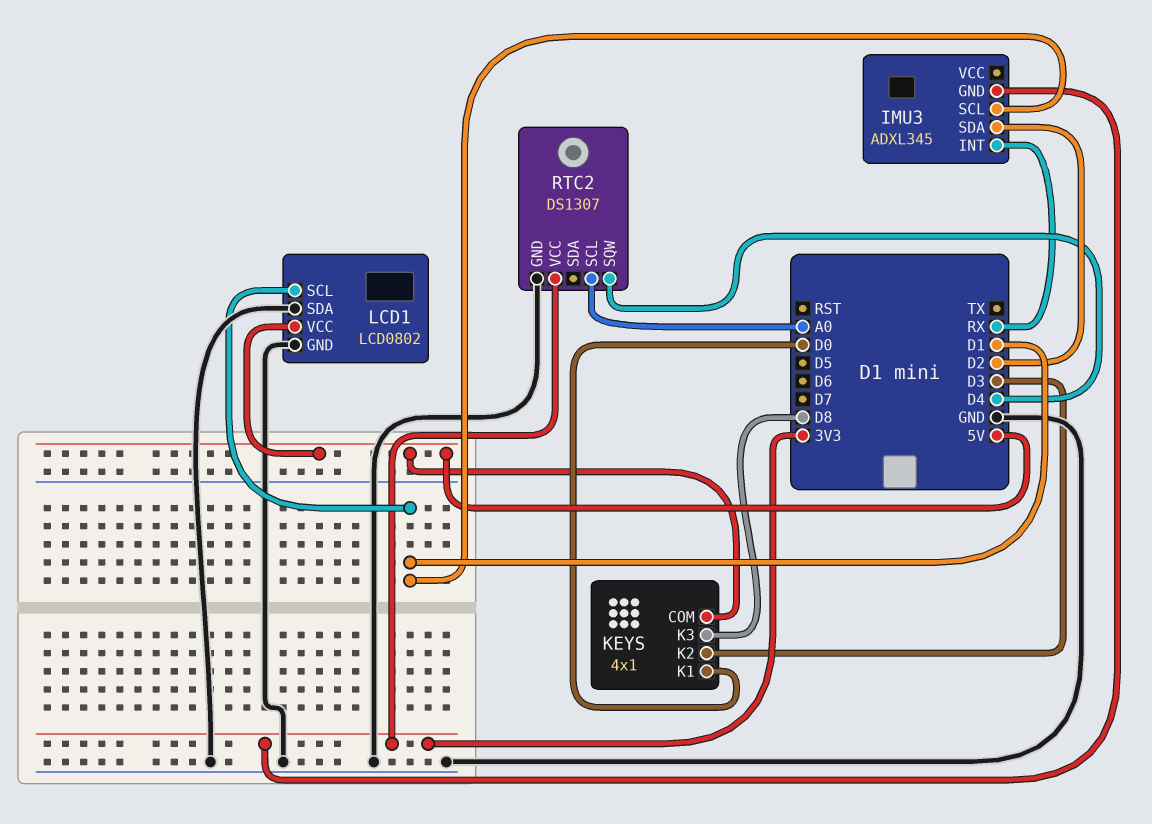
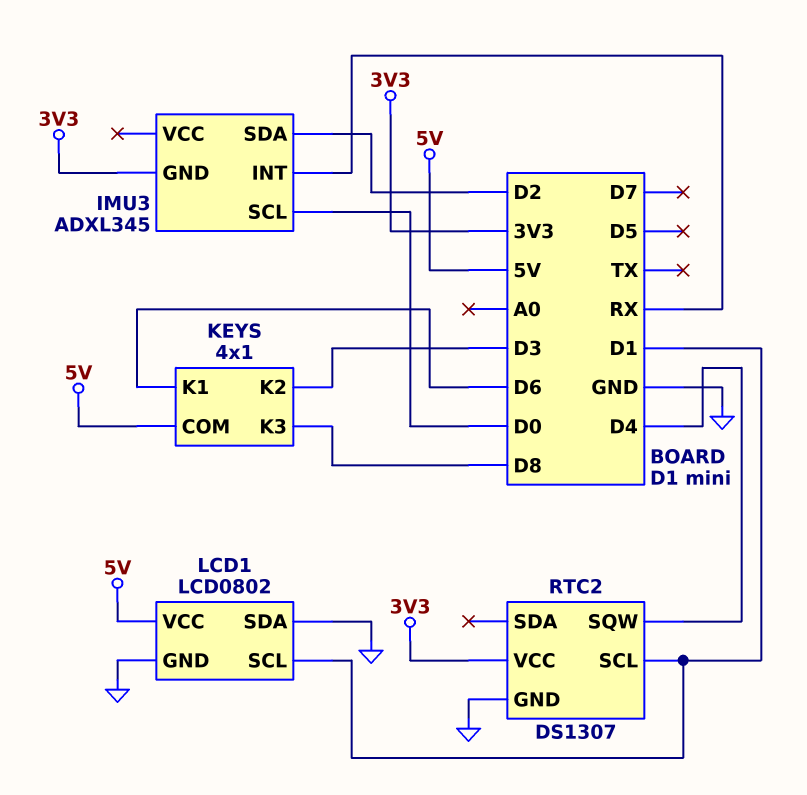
IMU3 pin SCL: D1 -> D0
KEYS pin K1: D0 -> D6
RTC2 pin SCL: A0 -> D1

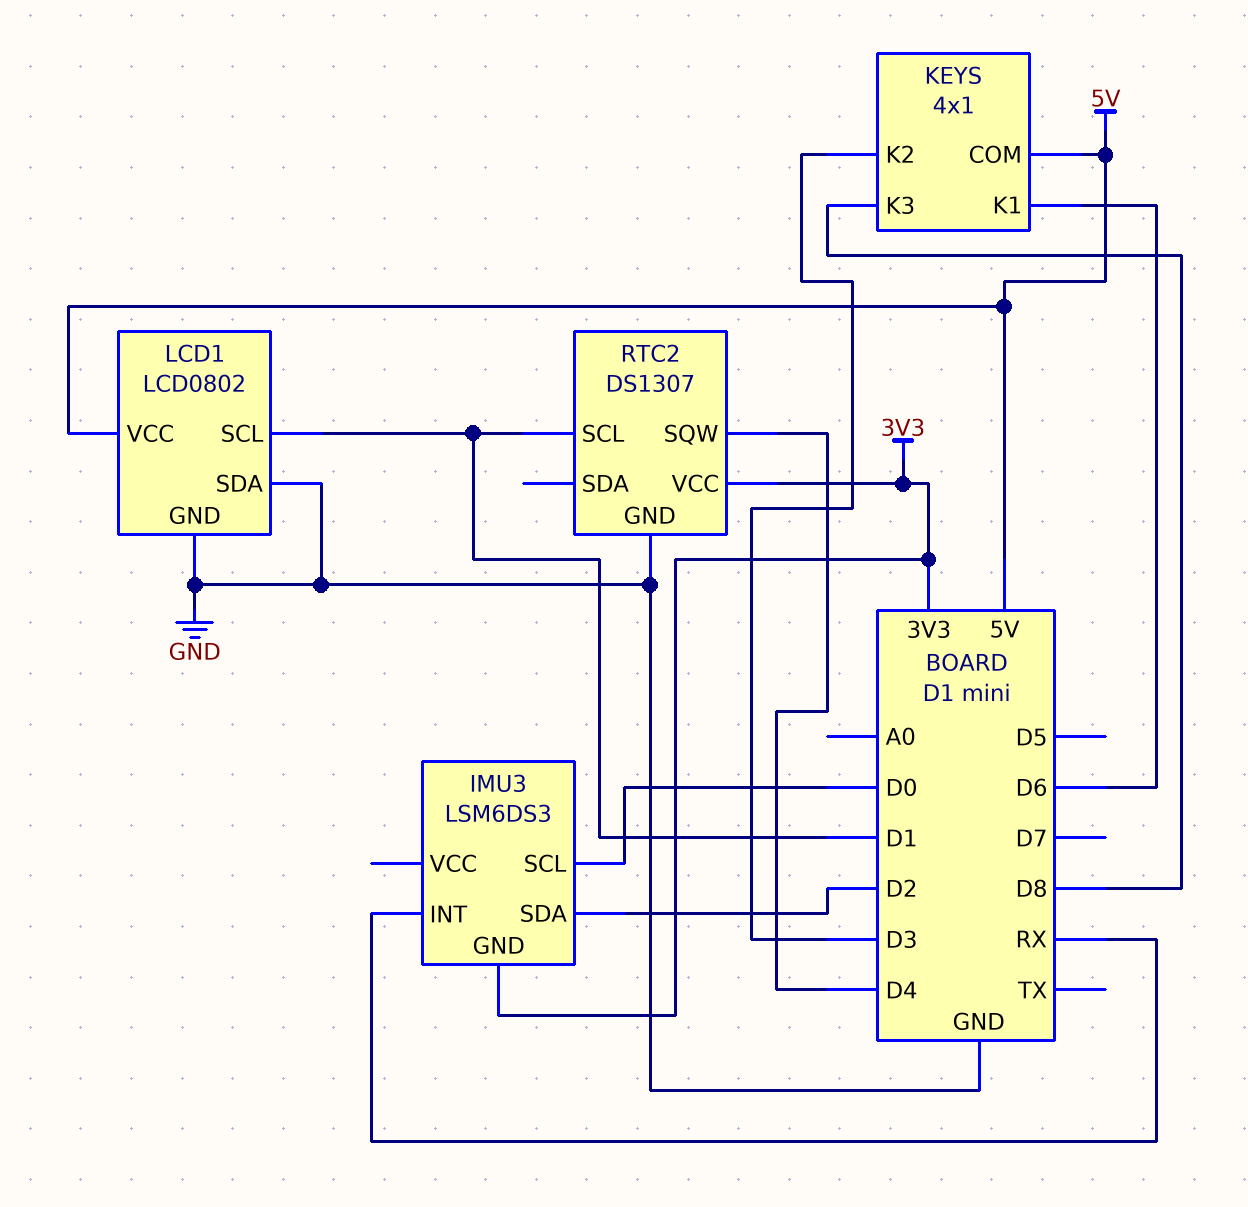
IMU3: ADXL345 -> LSM6DS3

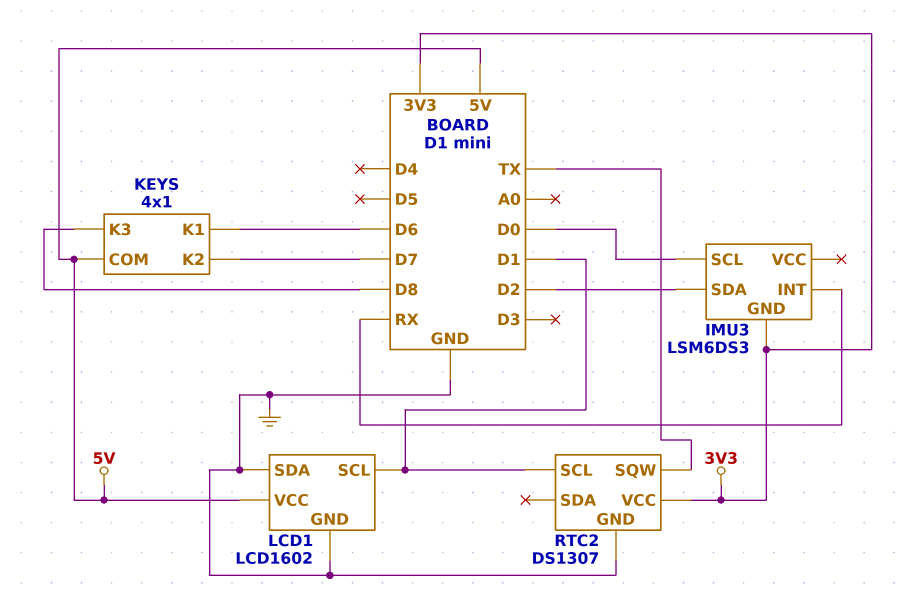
KEYS pin K2: D3 -> D7
LCD1: LCD0802 -> LCD1602
RTC2 pin SQW: D4 -> TX

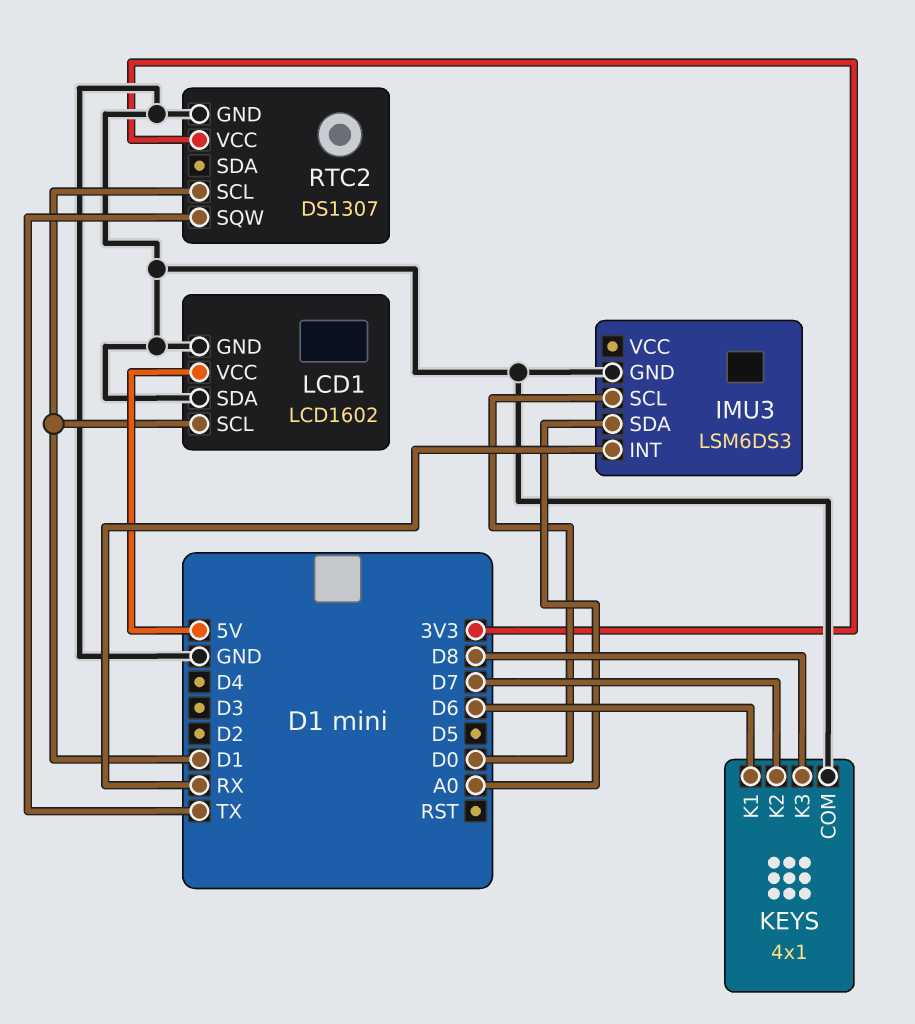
IMU3 pin GND: 3V3 -> GND
IMU3 pin SDA: D2 -> A0
KEYS pin COM: 5V -> GND

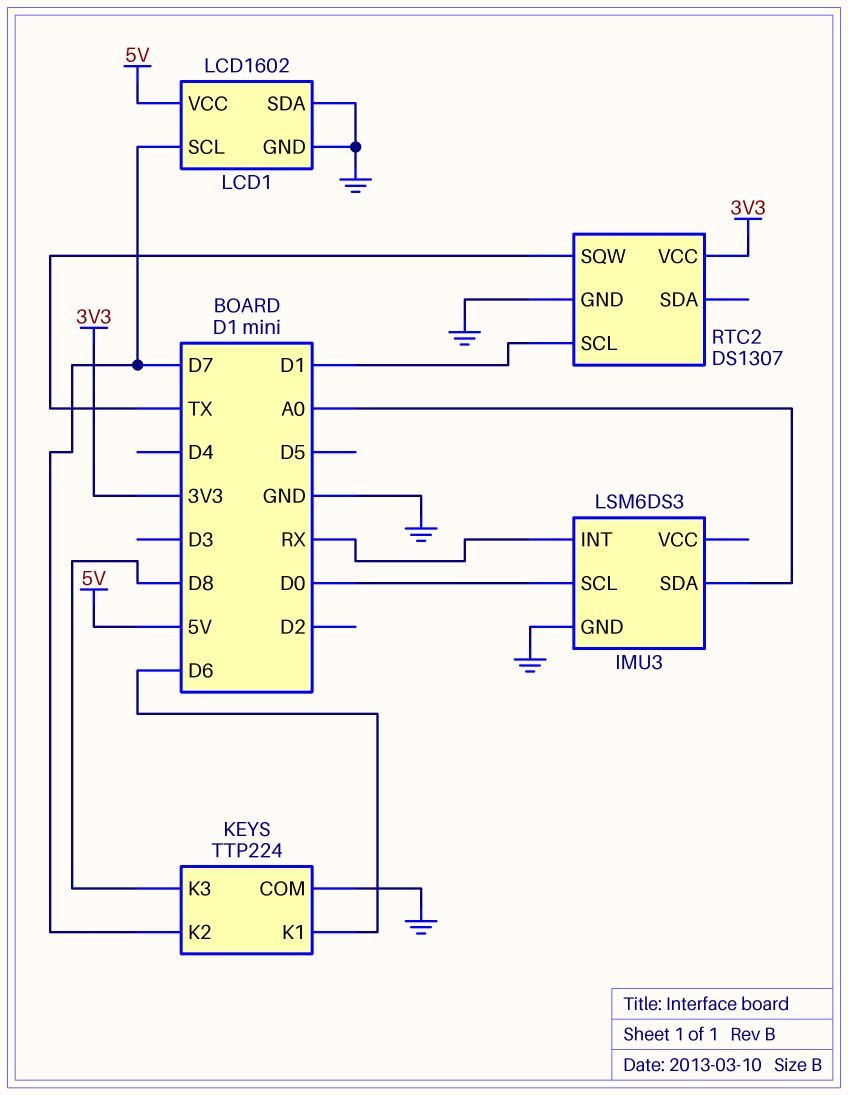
KEYS: 4x1 -> TTP224
LCD1 pin SCL: D1 -> D7

